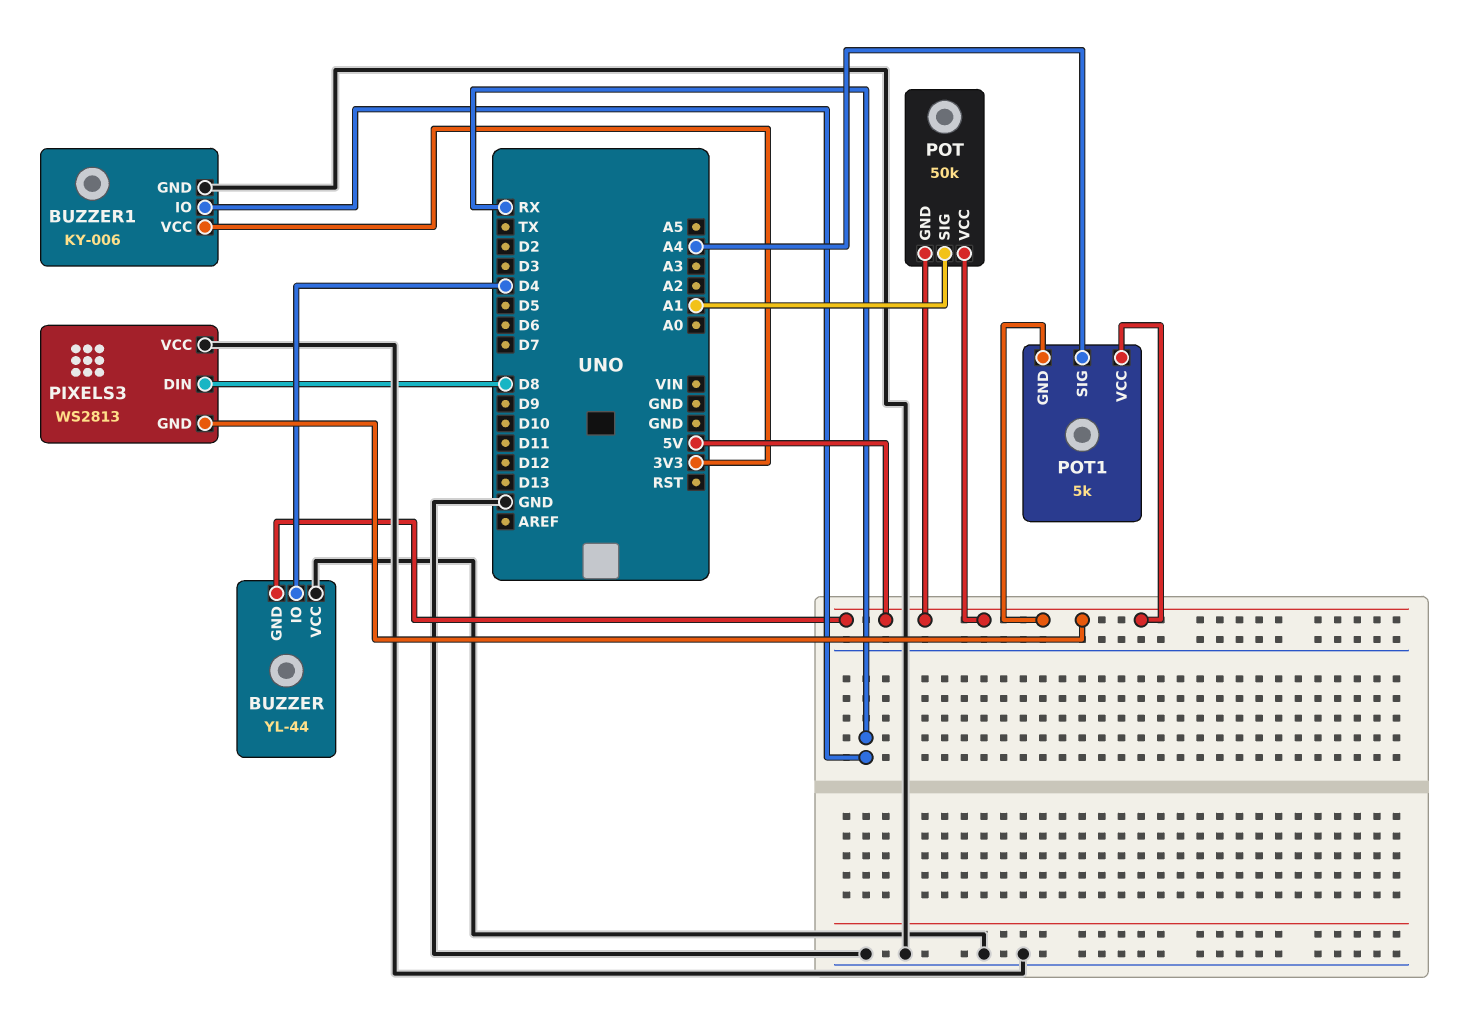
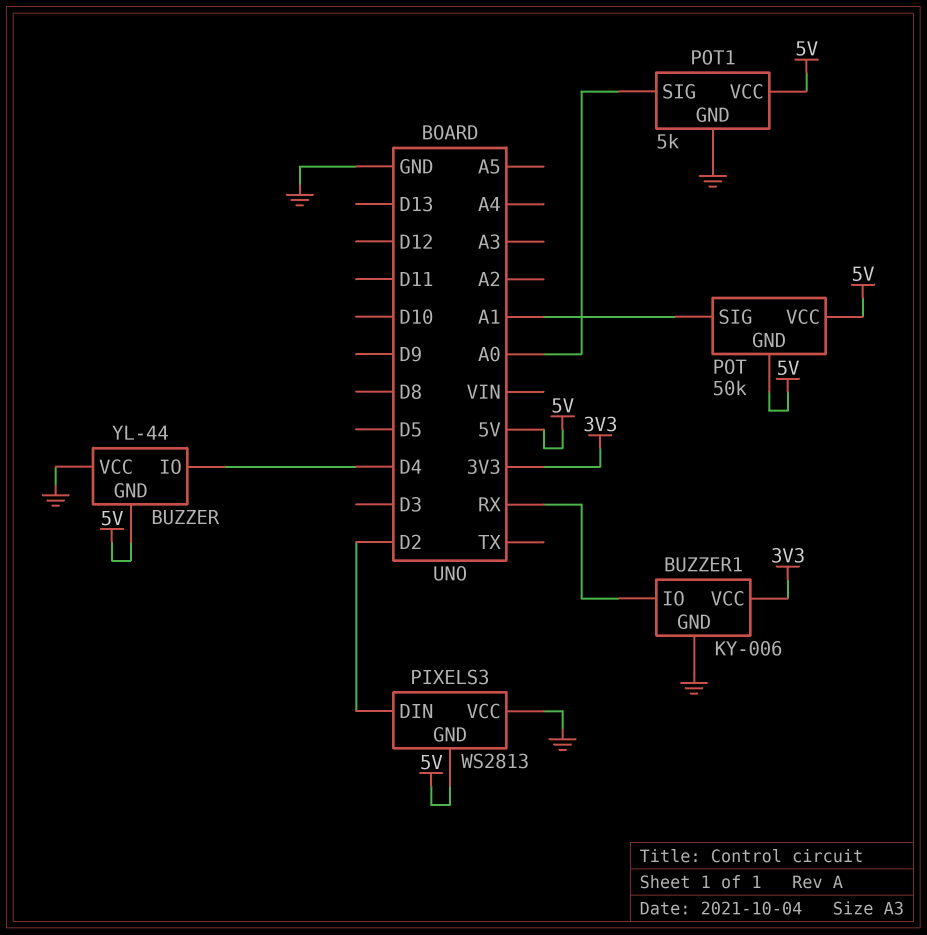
PIXELS3 pin DIN: D8 -> D2
POT1 pin GND: 5V -> GND
POT1 pin SIG: A4 -> A0

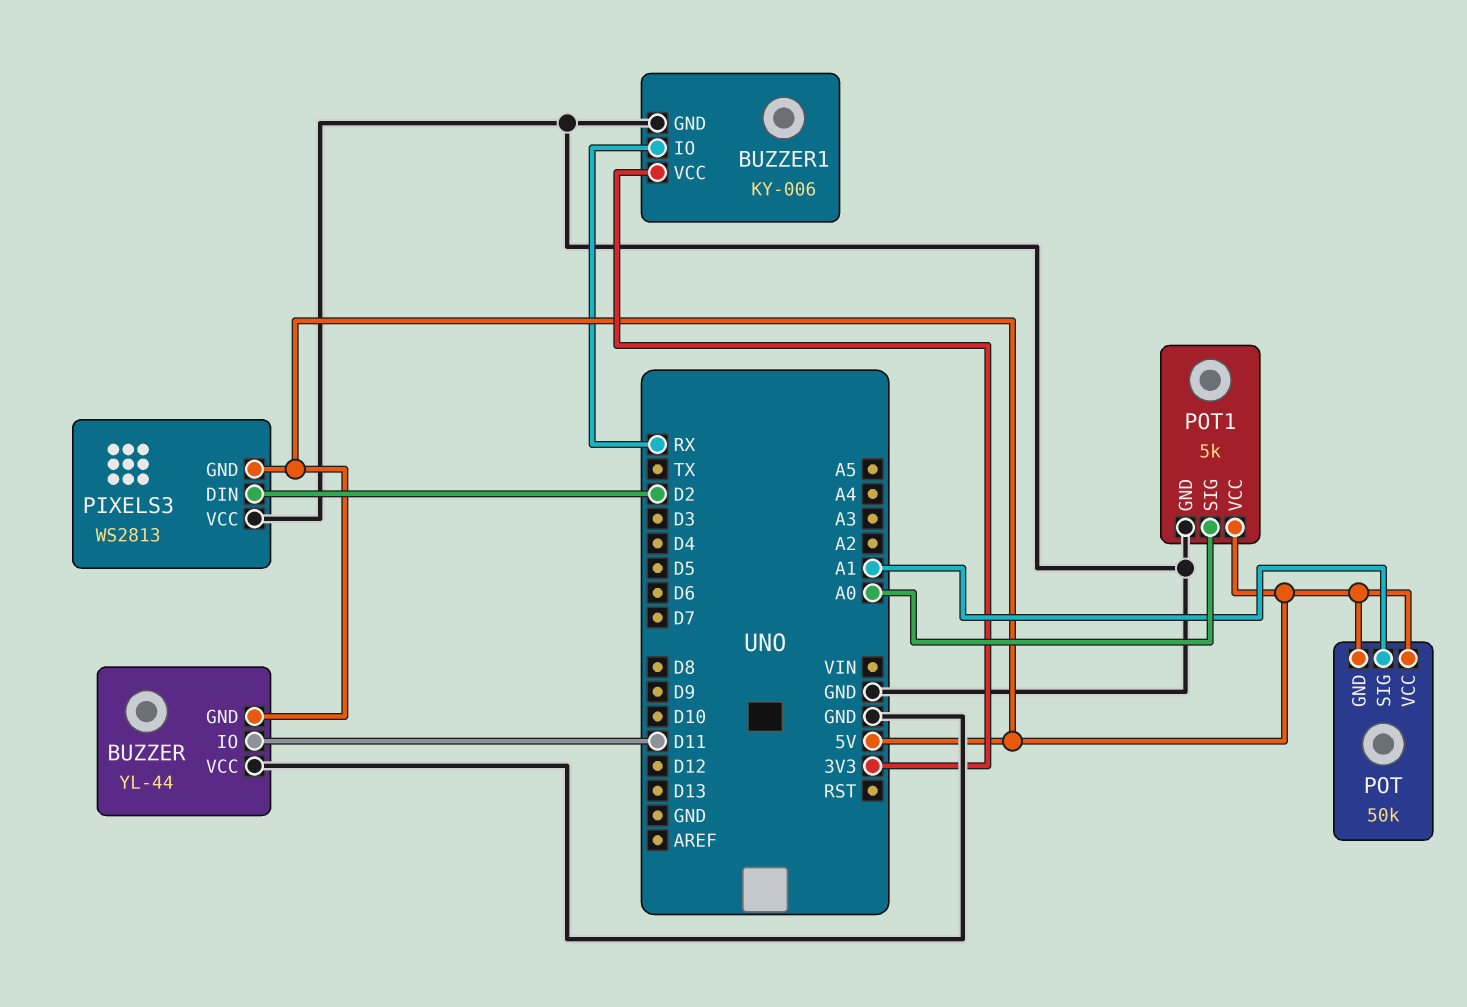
BUZZER pin IO: D4 -> D11

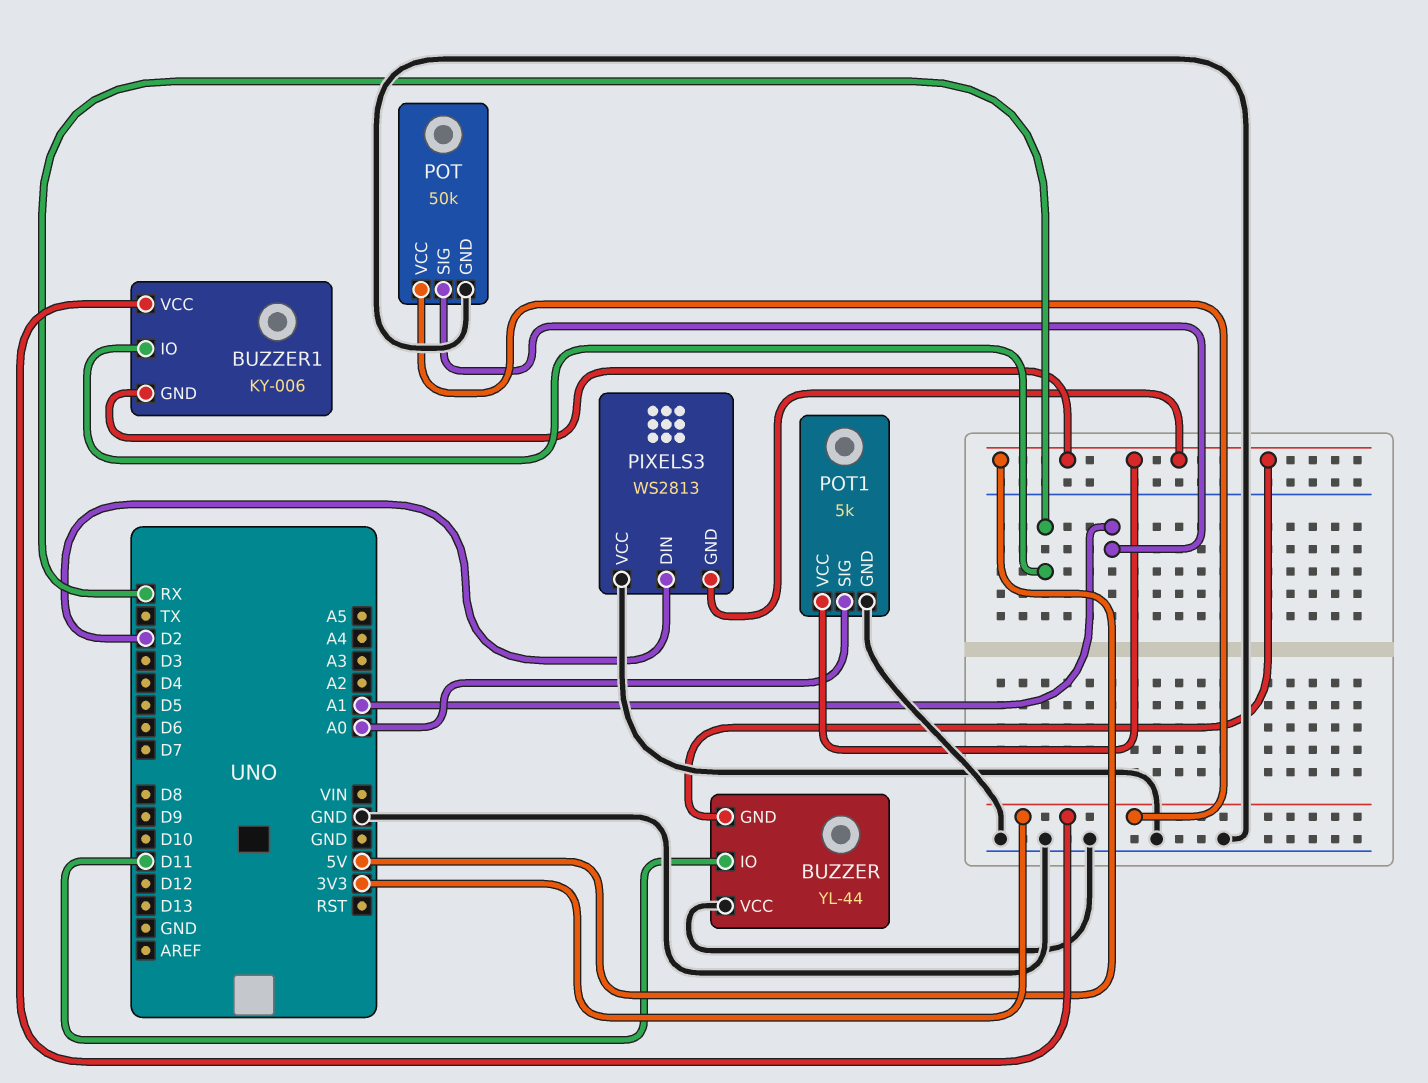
BUZZER1 pin GND: GND -> 5V
POT pin GND: 5V -> GND
POT pin VCC: 5V -> 3V3

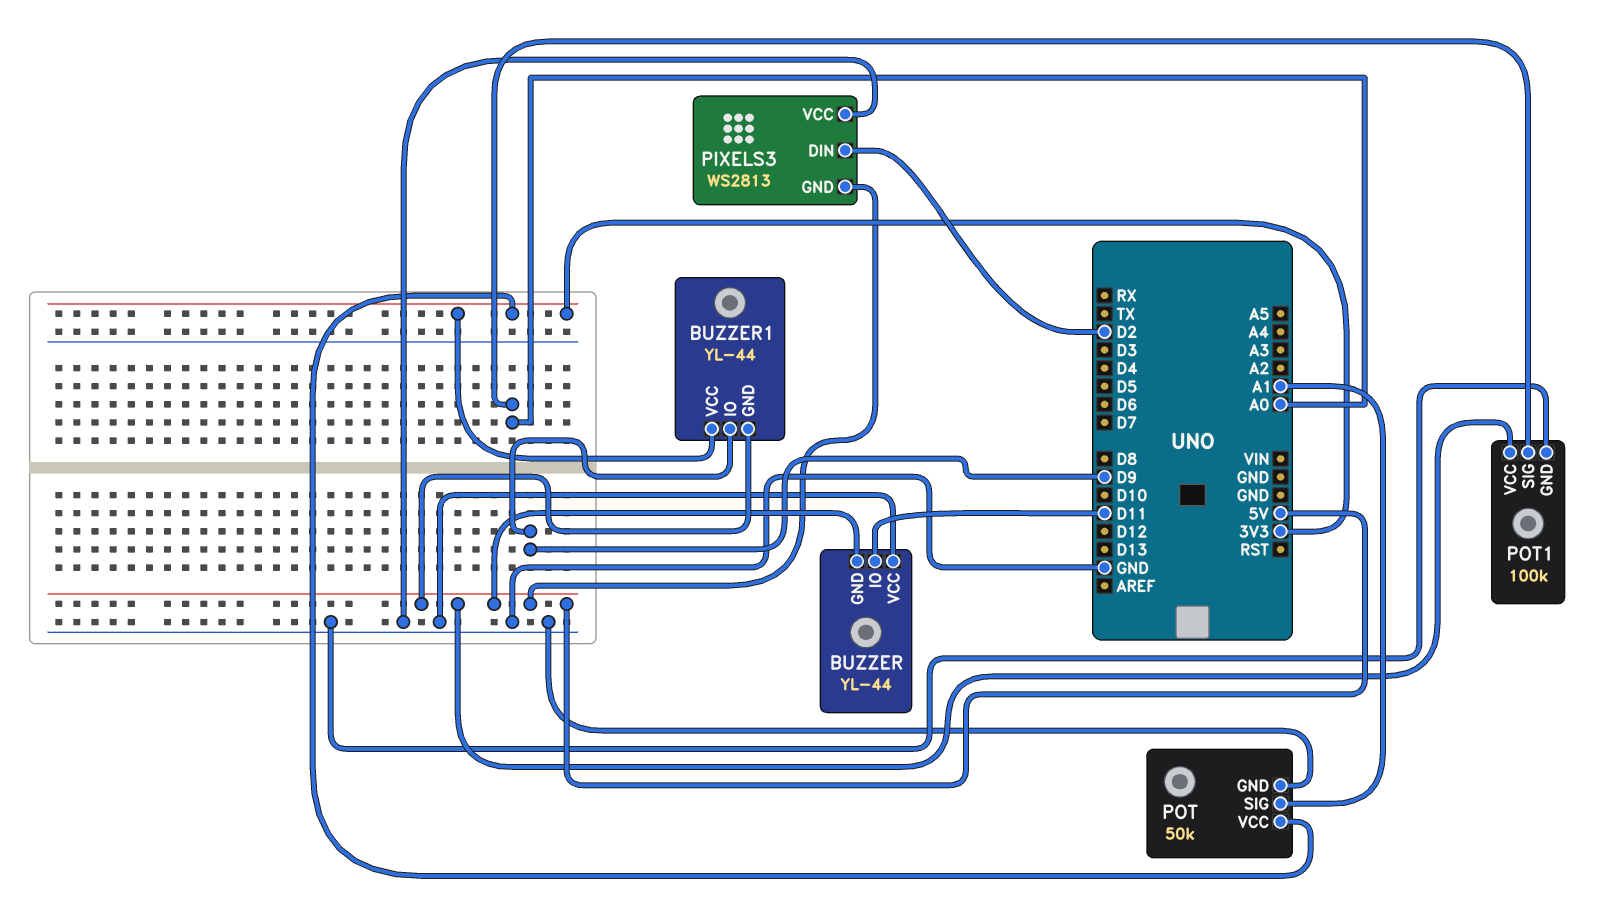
BUZZER1: KY-006 -> YL-44
BUZZER1 pin IO: RX -> D9
POT1: 5k -> 100k

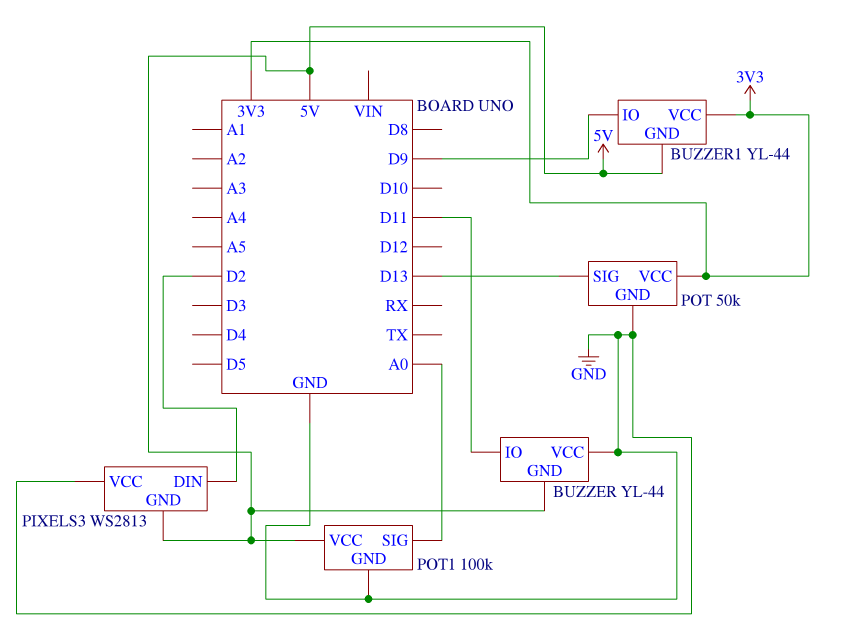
POT pin SIG: A1 -> D13

